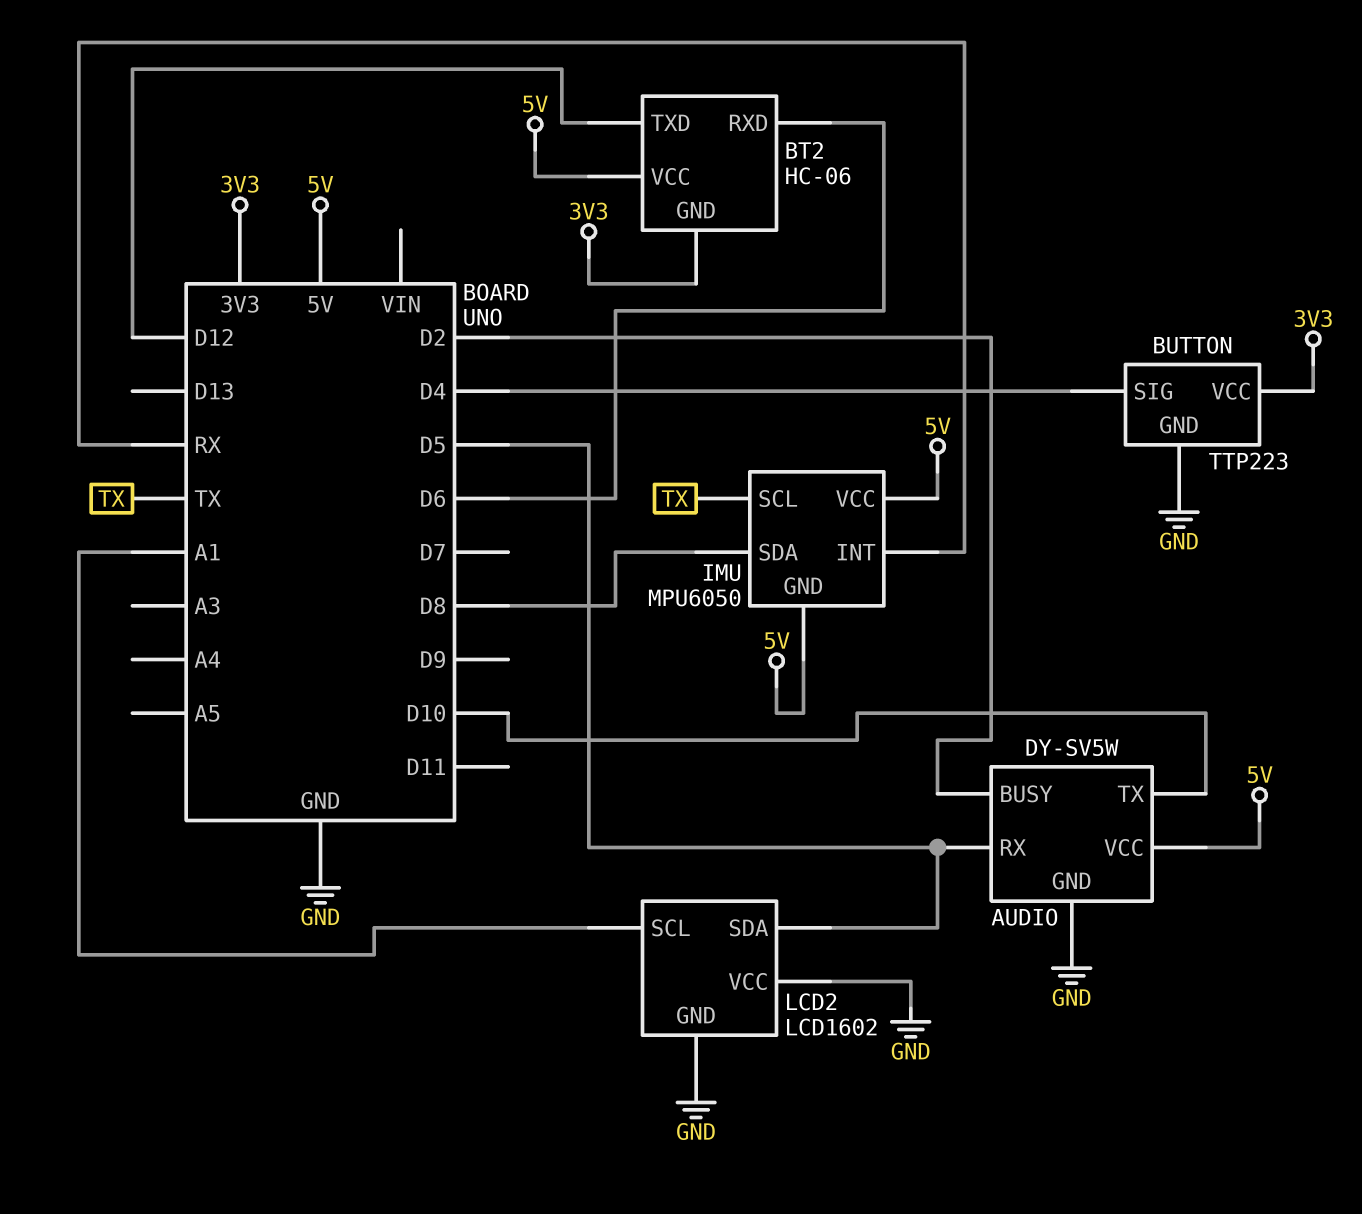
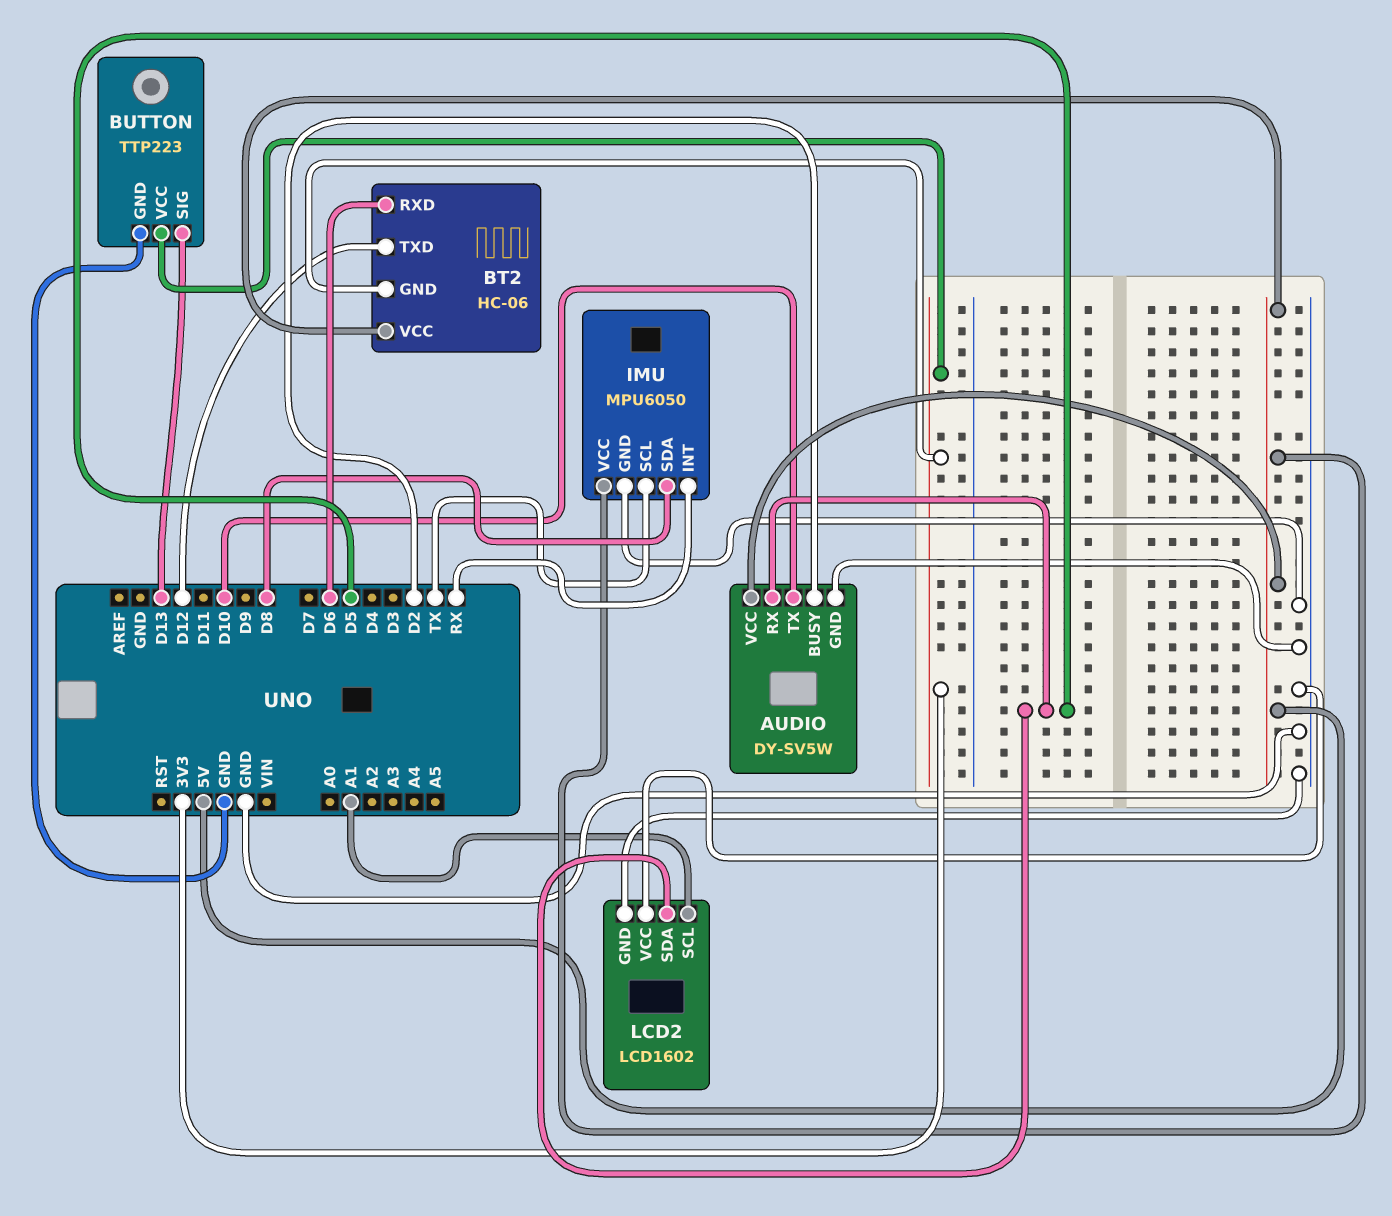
BUTTON pin SIG: D4 -> D13
IMU pin GND: 5V -> GND

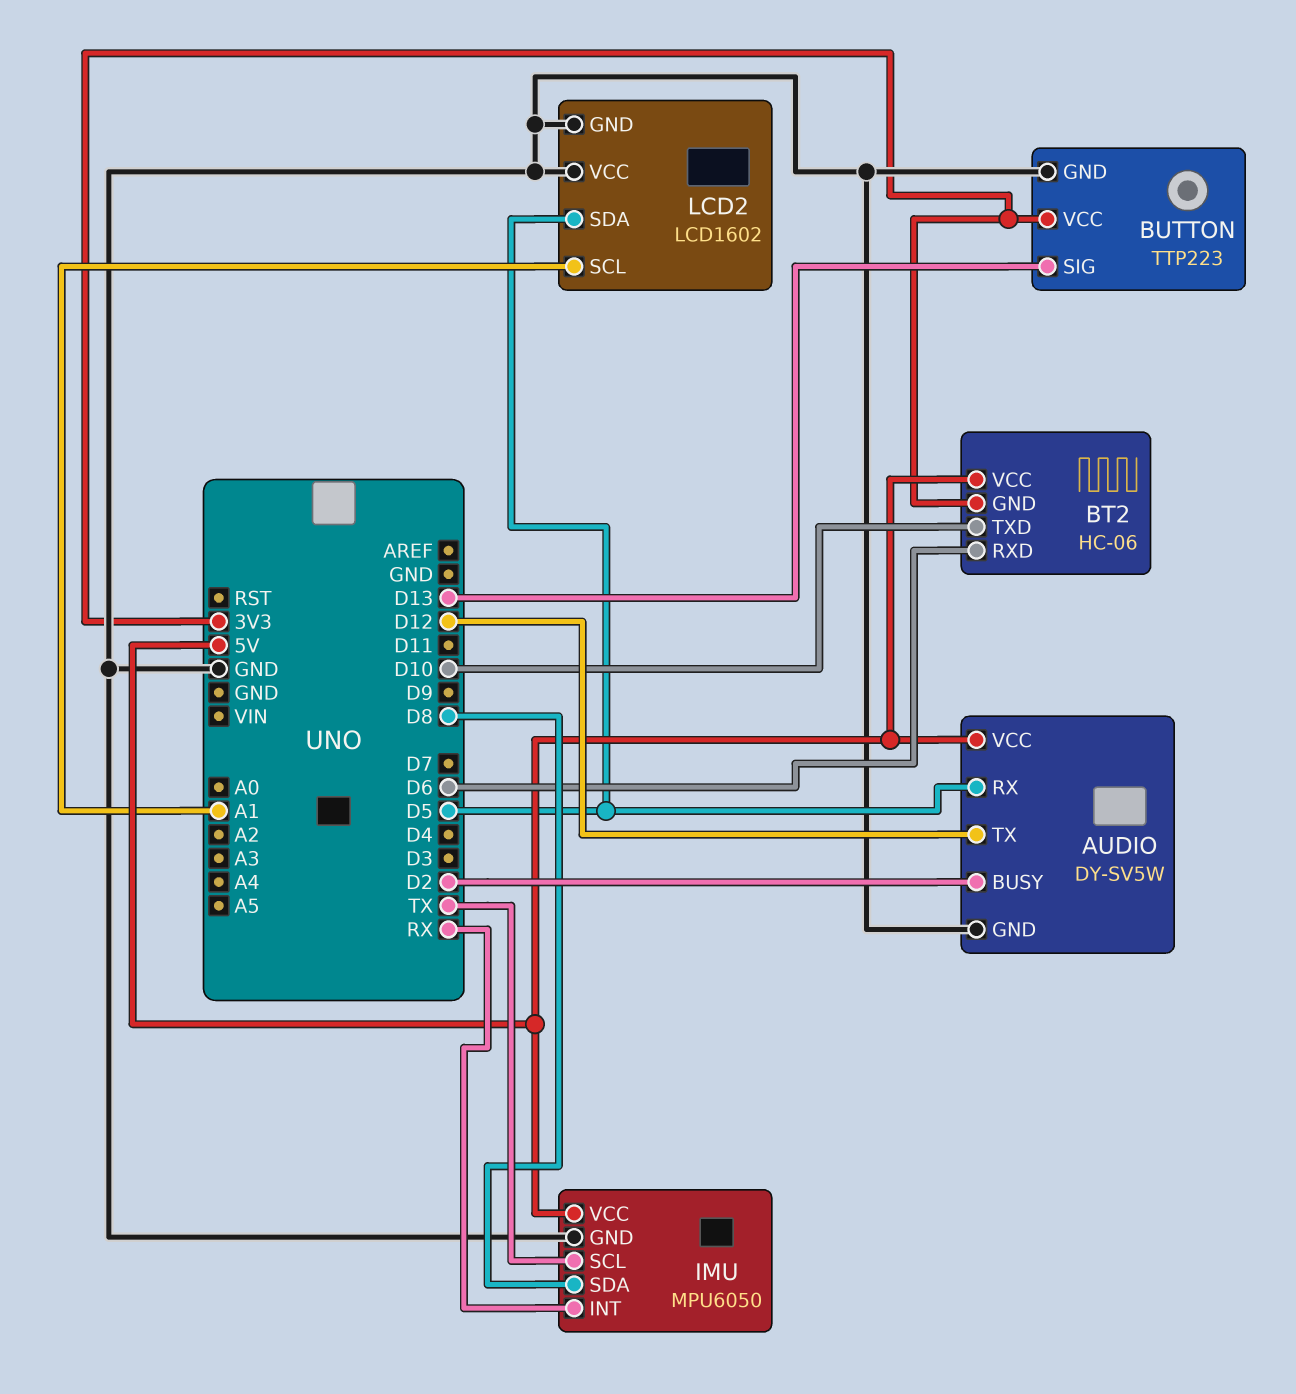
AUDIO pin TX: D10 -> D12
BT2 pin TXD: D12 -> D10

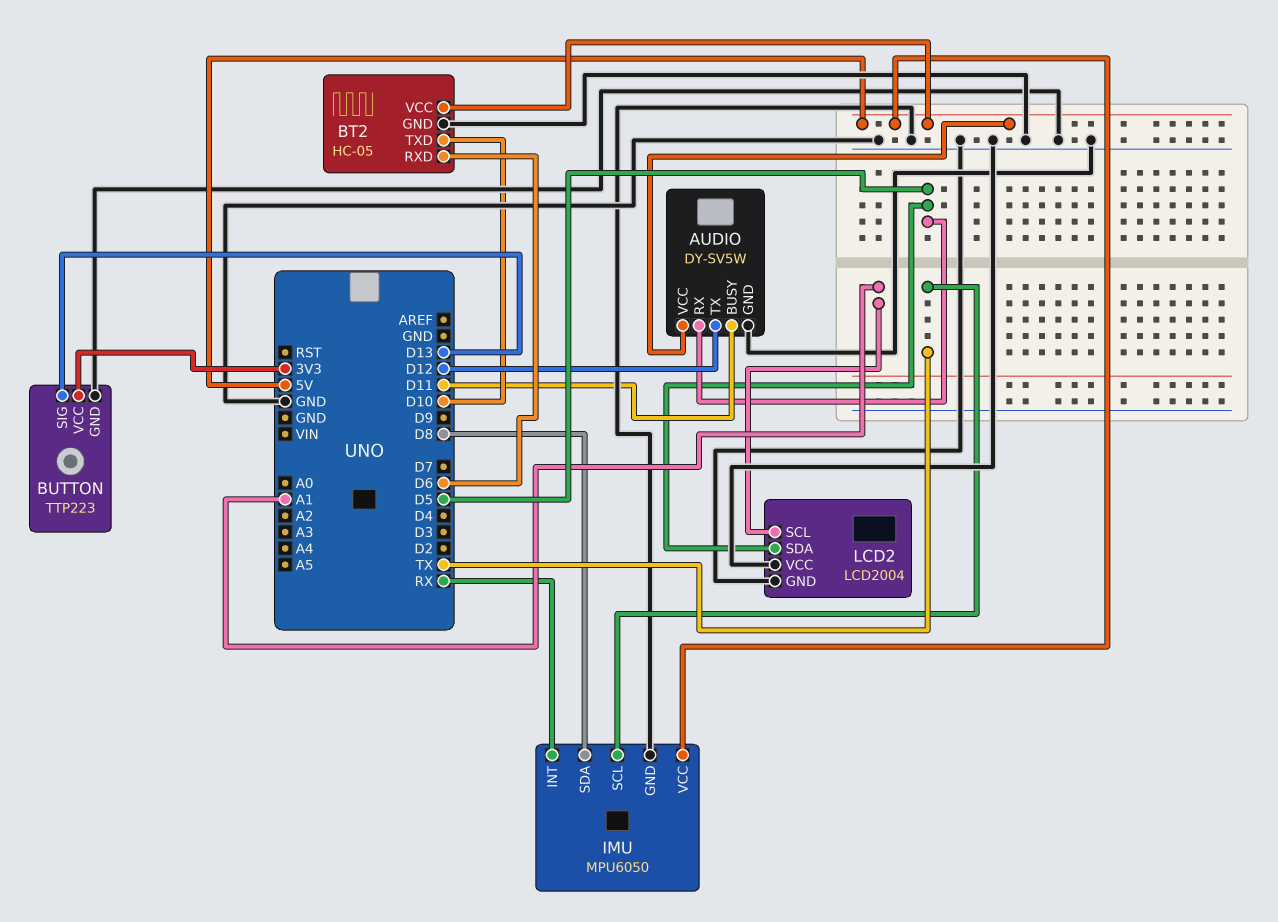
AUDIO pin BUSY: D2 -> D11
BT2: HC-06 -> HC-05
BT2 pin GND: 3V3 -> GND
LCD2: LCD1602 -> LCD2004

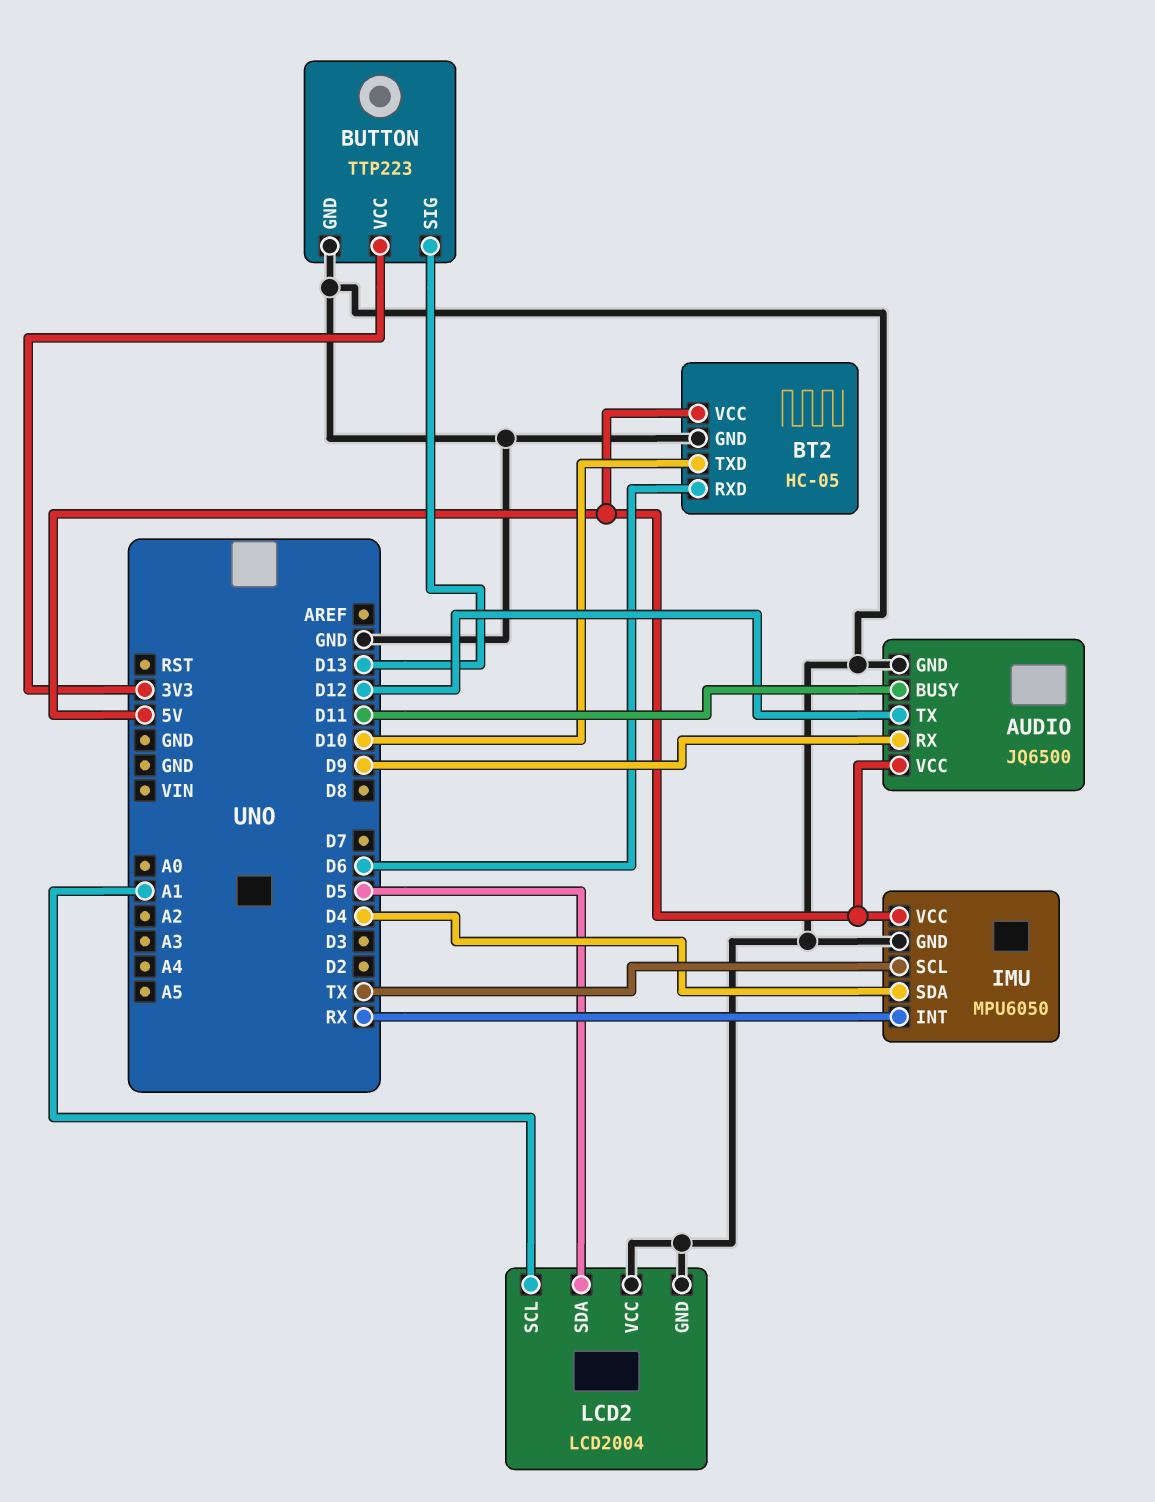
AUDIO: DY-SV5W -> JQ6500
AUDIO pin RX: D5 -> D9
IMU pin SDA: D8 -> D4

